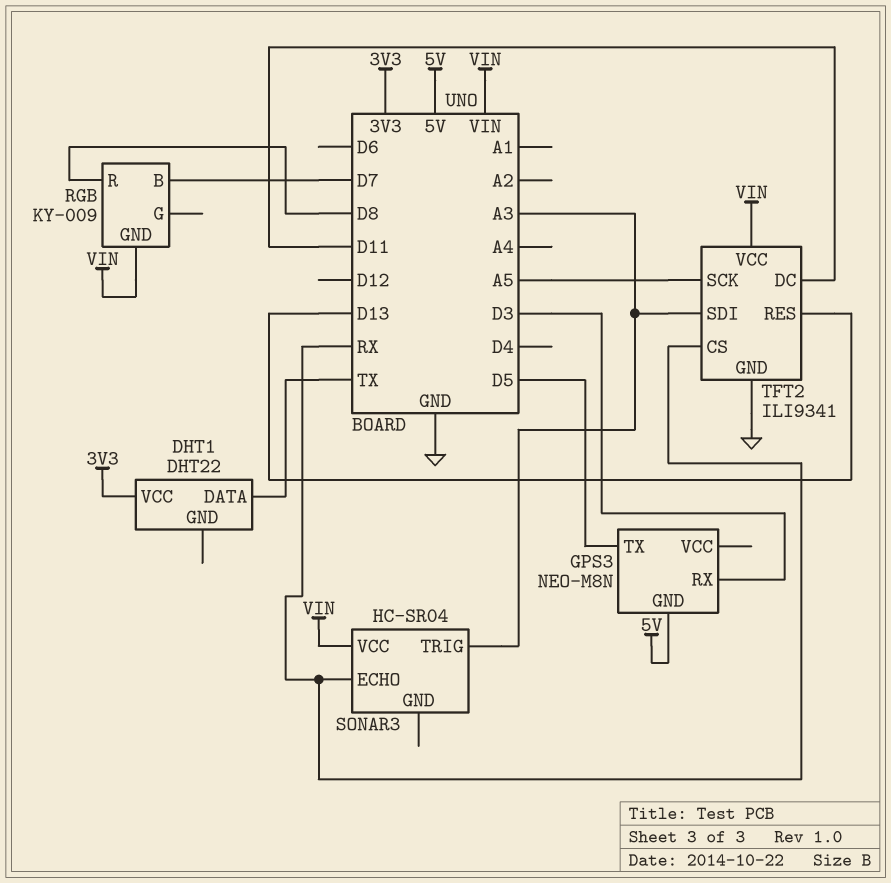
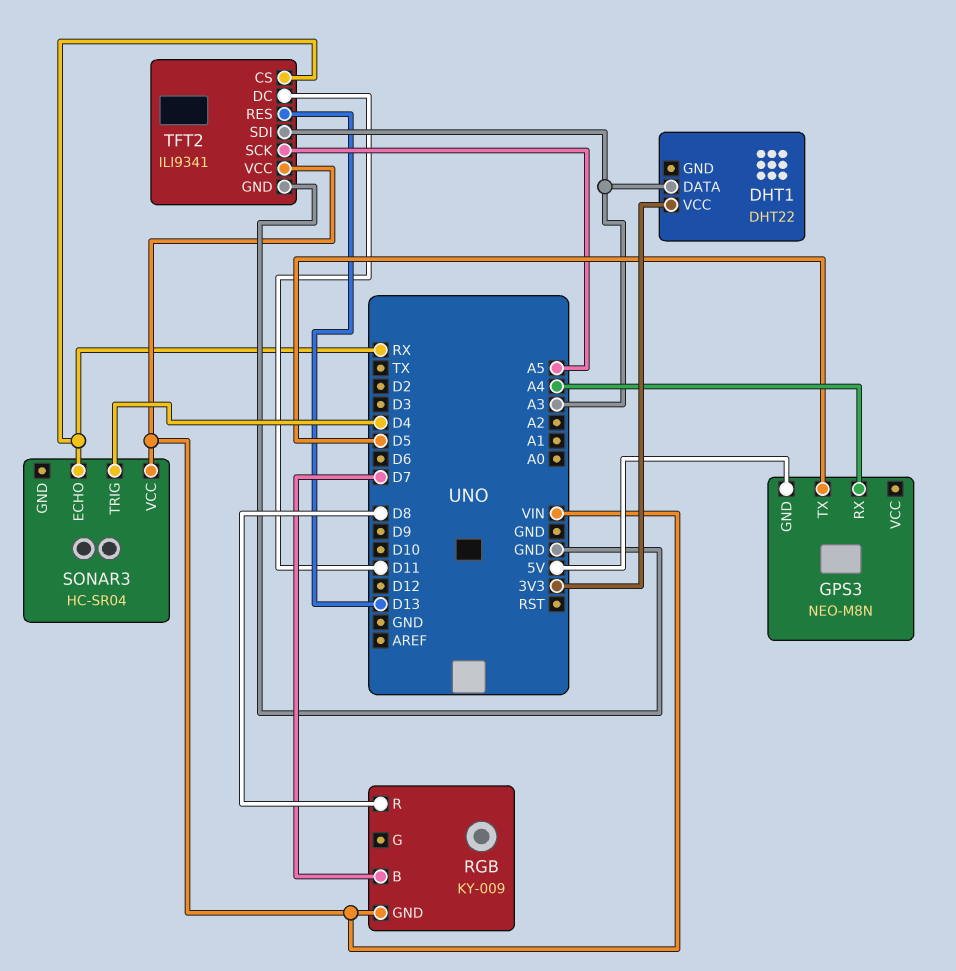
DHT1 pin DATA: TX -> A3
GPS3 pin RX: D3 -> A4
SONAR3 pin TRIG: A3 -> D4

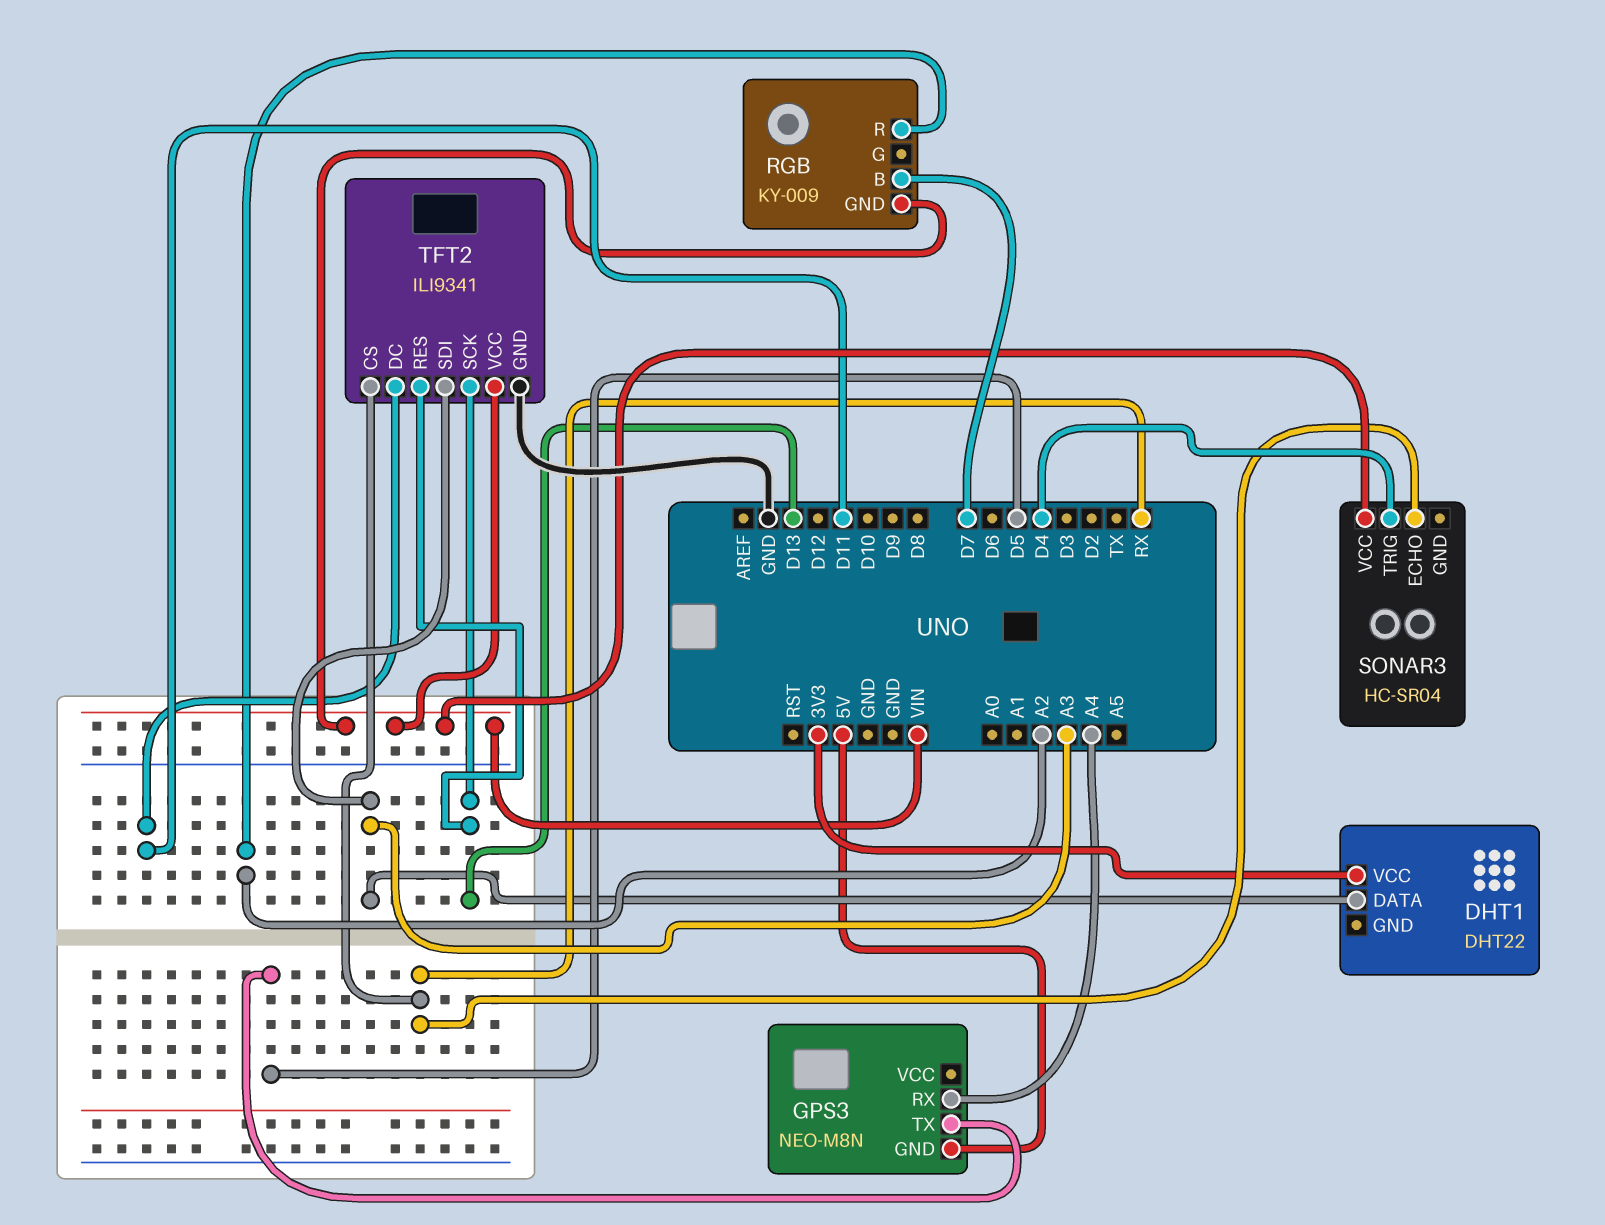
RGB pin R: D8 -> A2
TFT2 pin SCK: A5 -> D13

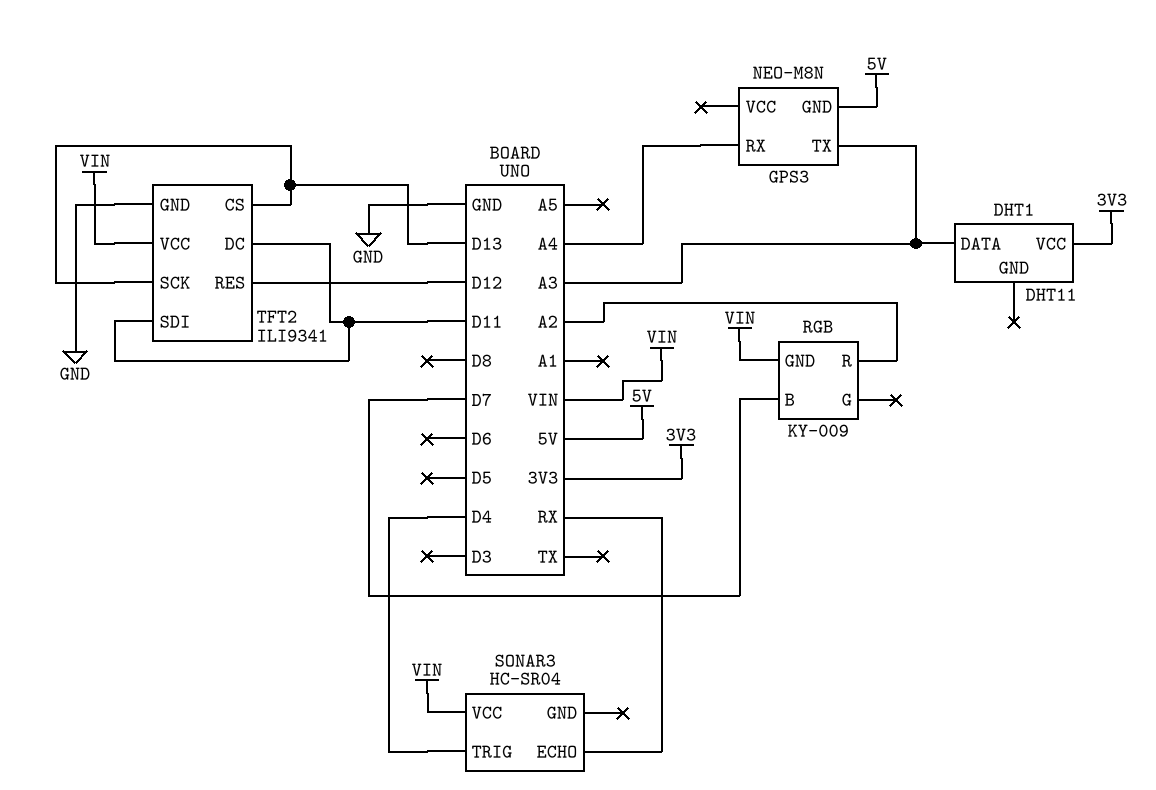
DHT1: DHT22 -> DHT11
GPS3 pin TX: D5 -> A3
TFT2 pin CS: RX -> D13
TFT2 pin RES: D13 -> D12
TFT2 pin SDI: A3 -> D11

